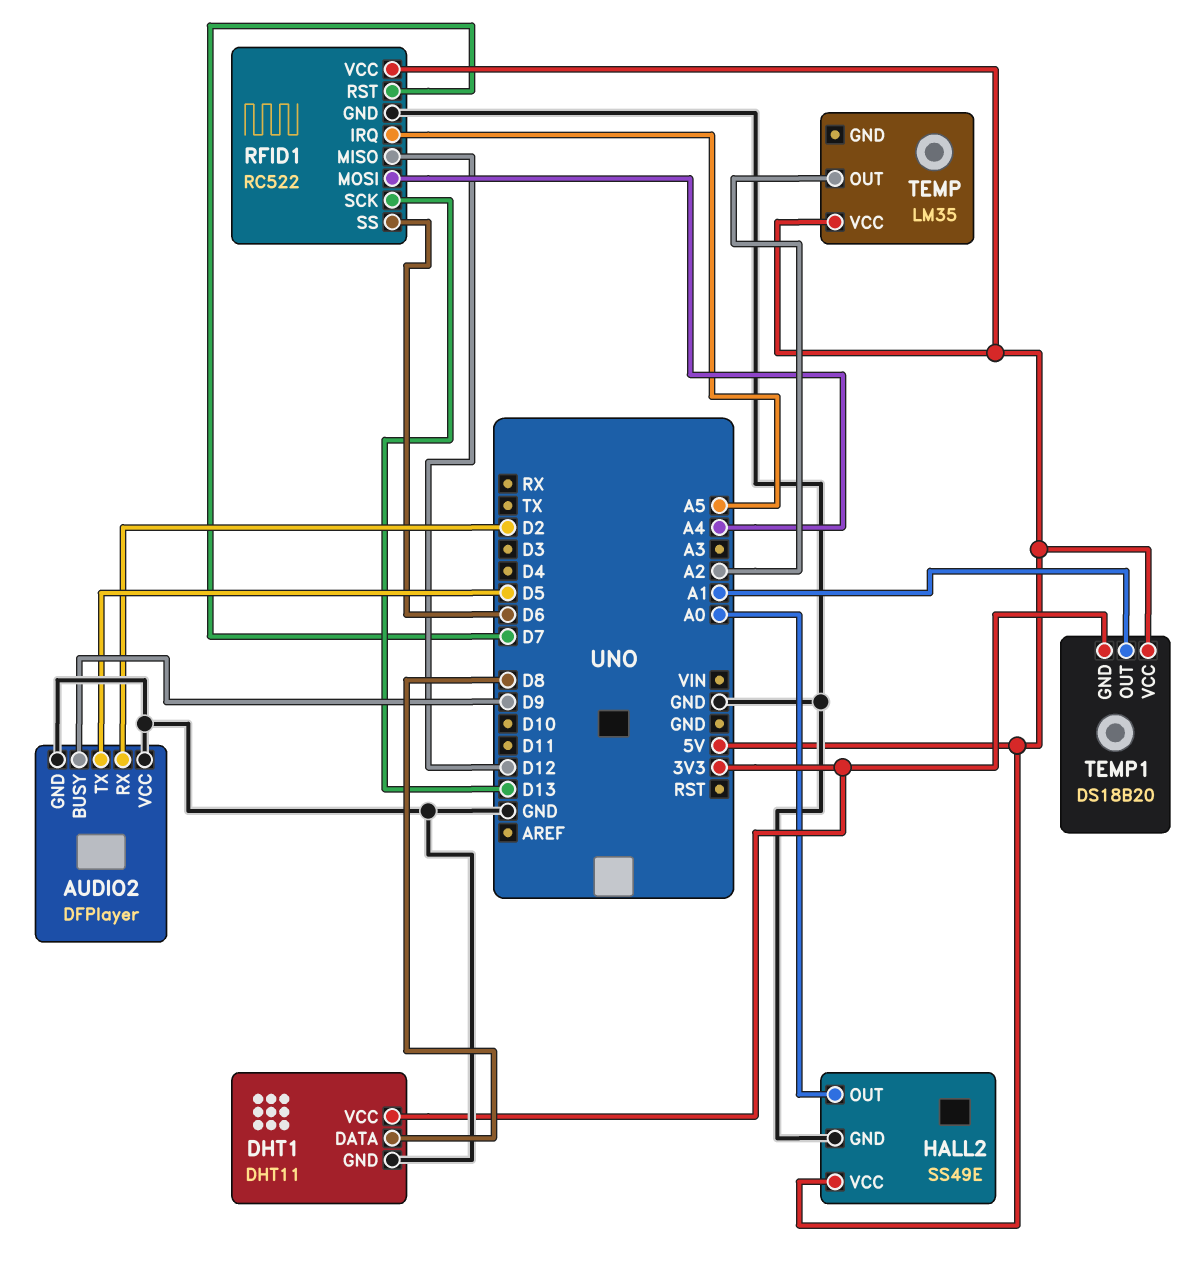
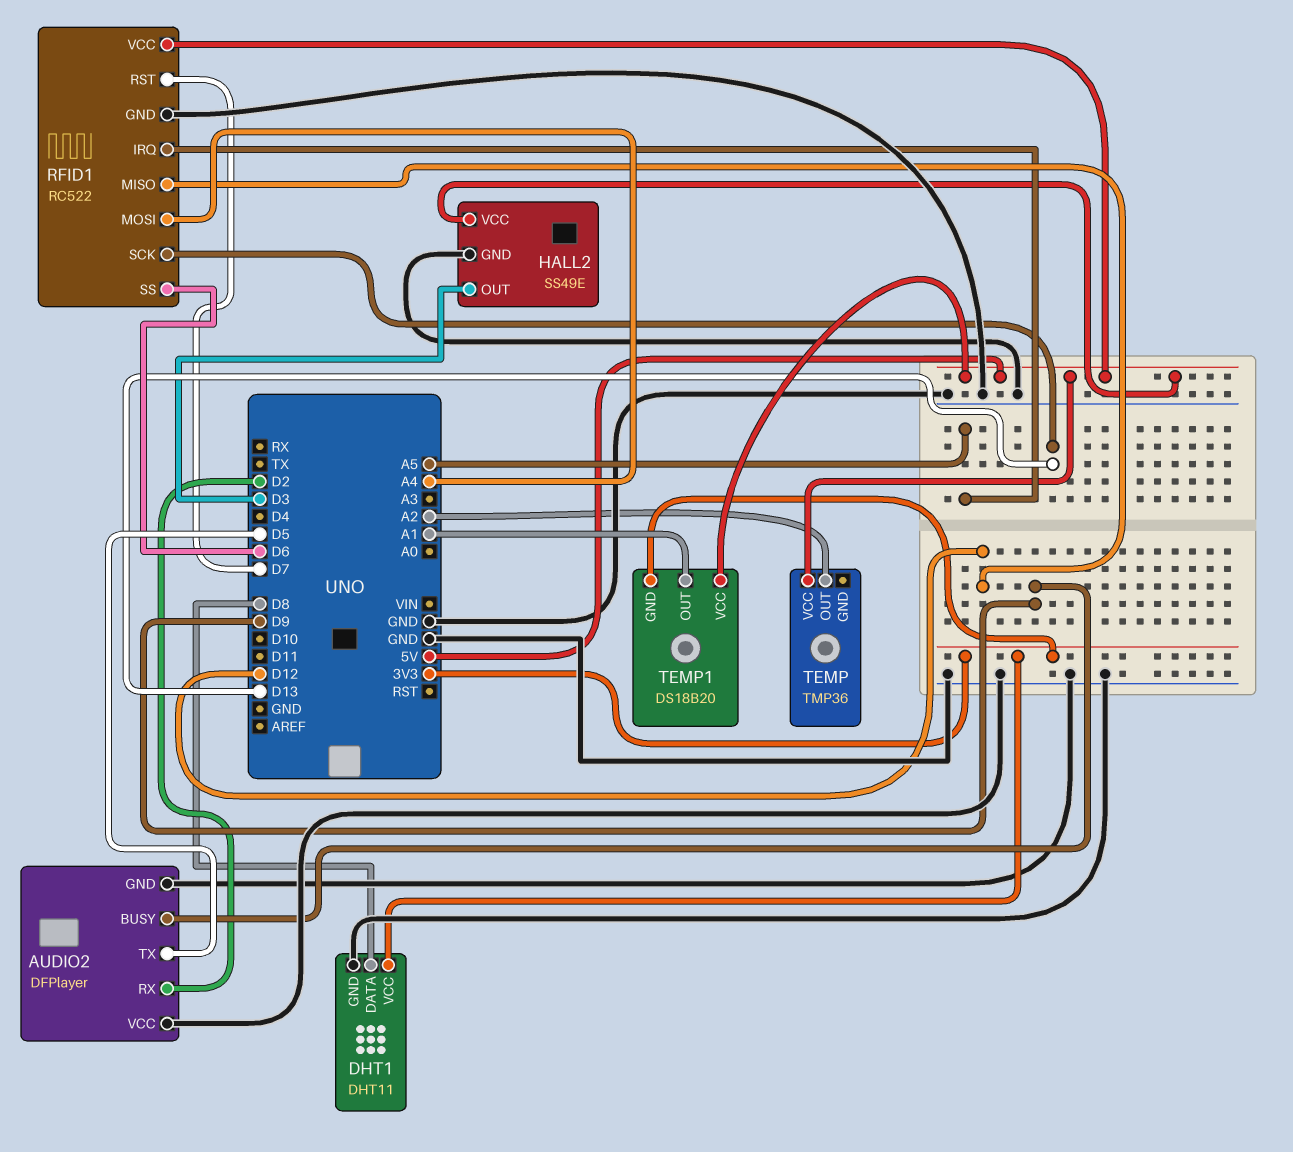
HALL2 pin OUT: A0 -> D3
TEMP: LM35 -> TMP36

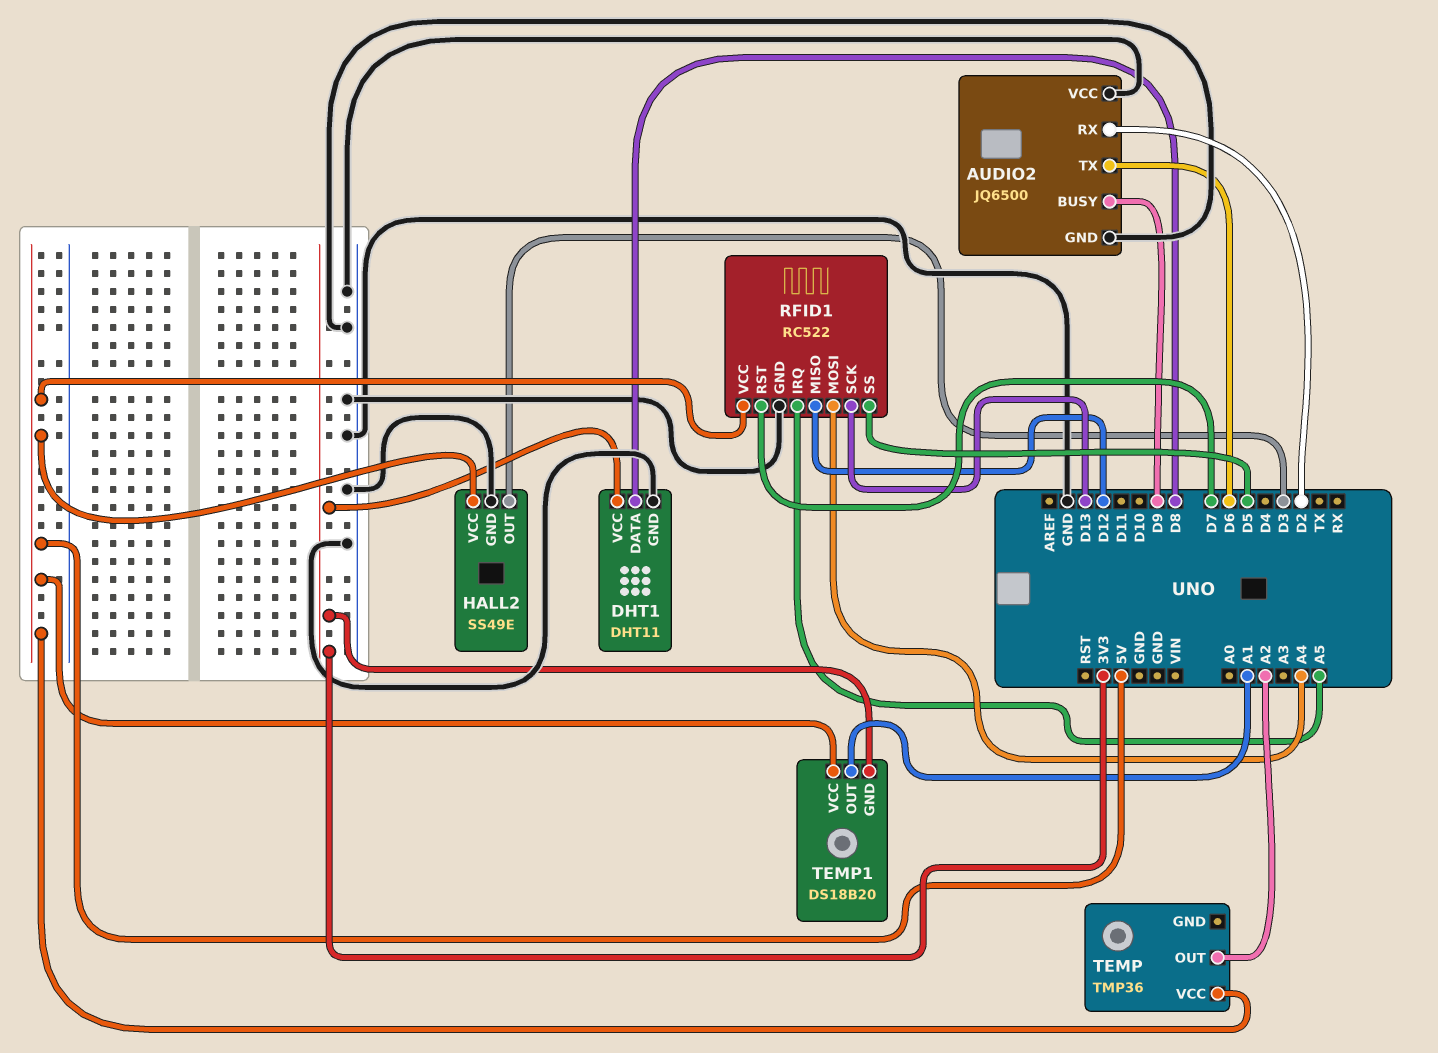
AUDIO2: DFPlayer -> JQ6500
AUDIO2 pin TX: D5 -> D6
RFID1 pin SS: D6 -> D5

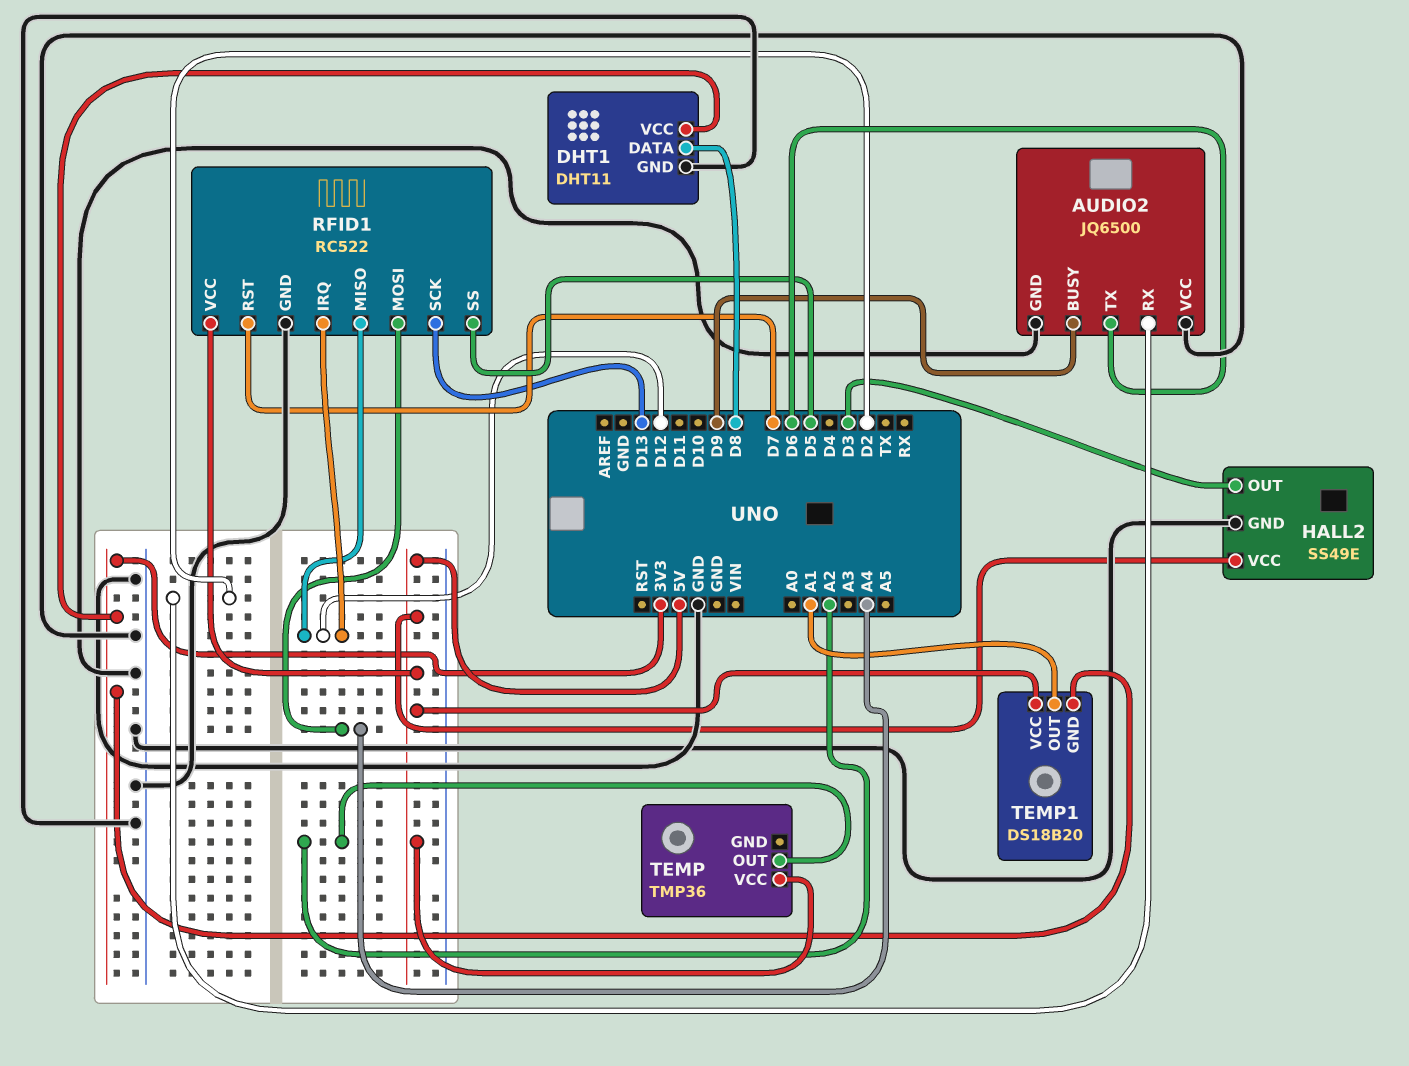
RFID1 pin IRQ: A5 -> D12

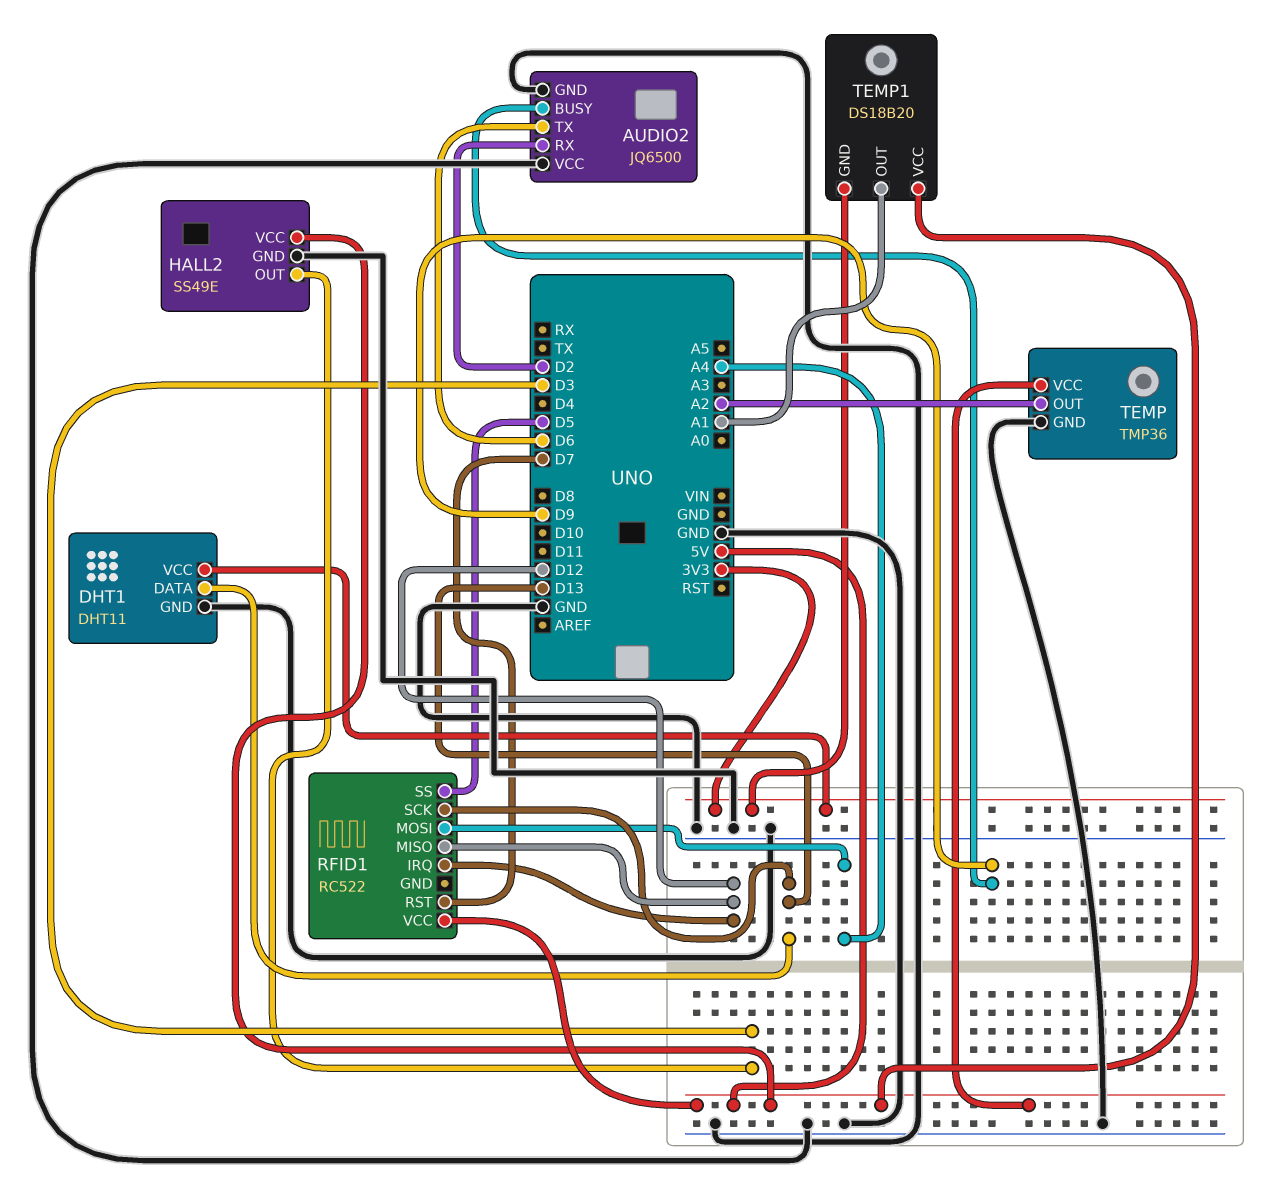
DHT1 pin DATA: D8 -> D13
RFID1 pin GND: GND -> none
TEMP pin GND: none -> GND

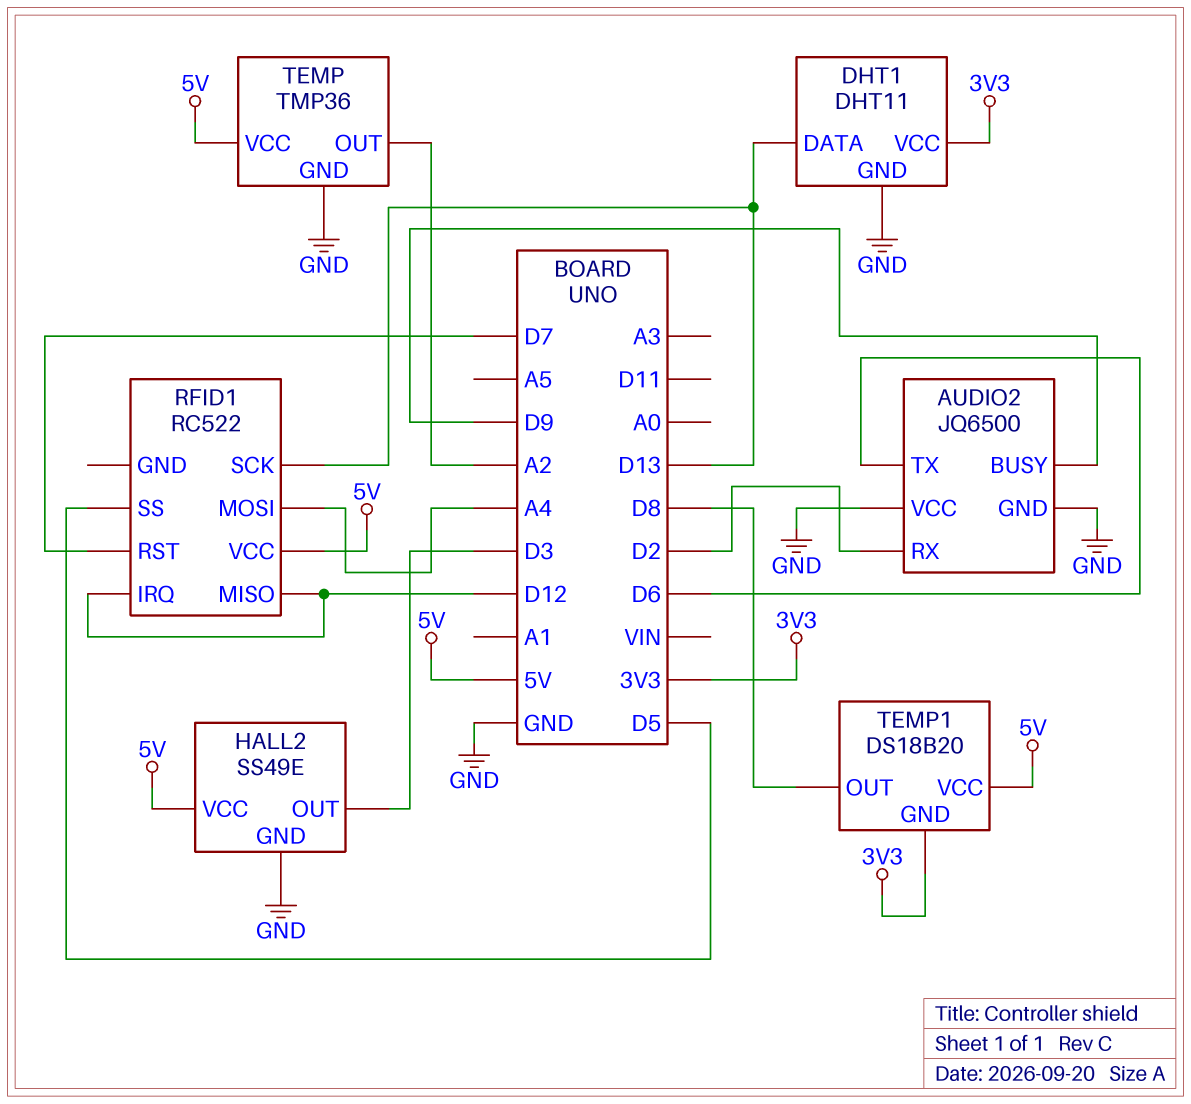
TEMP1 pin OUT: A1 -> D8

